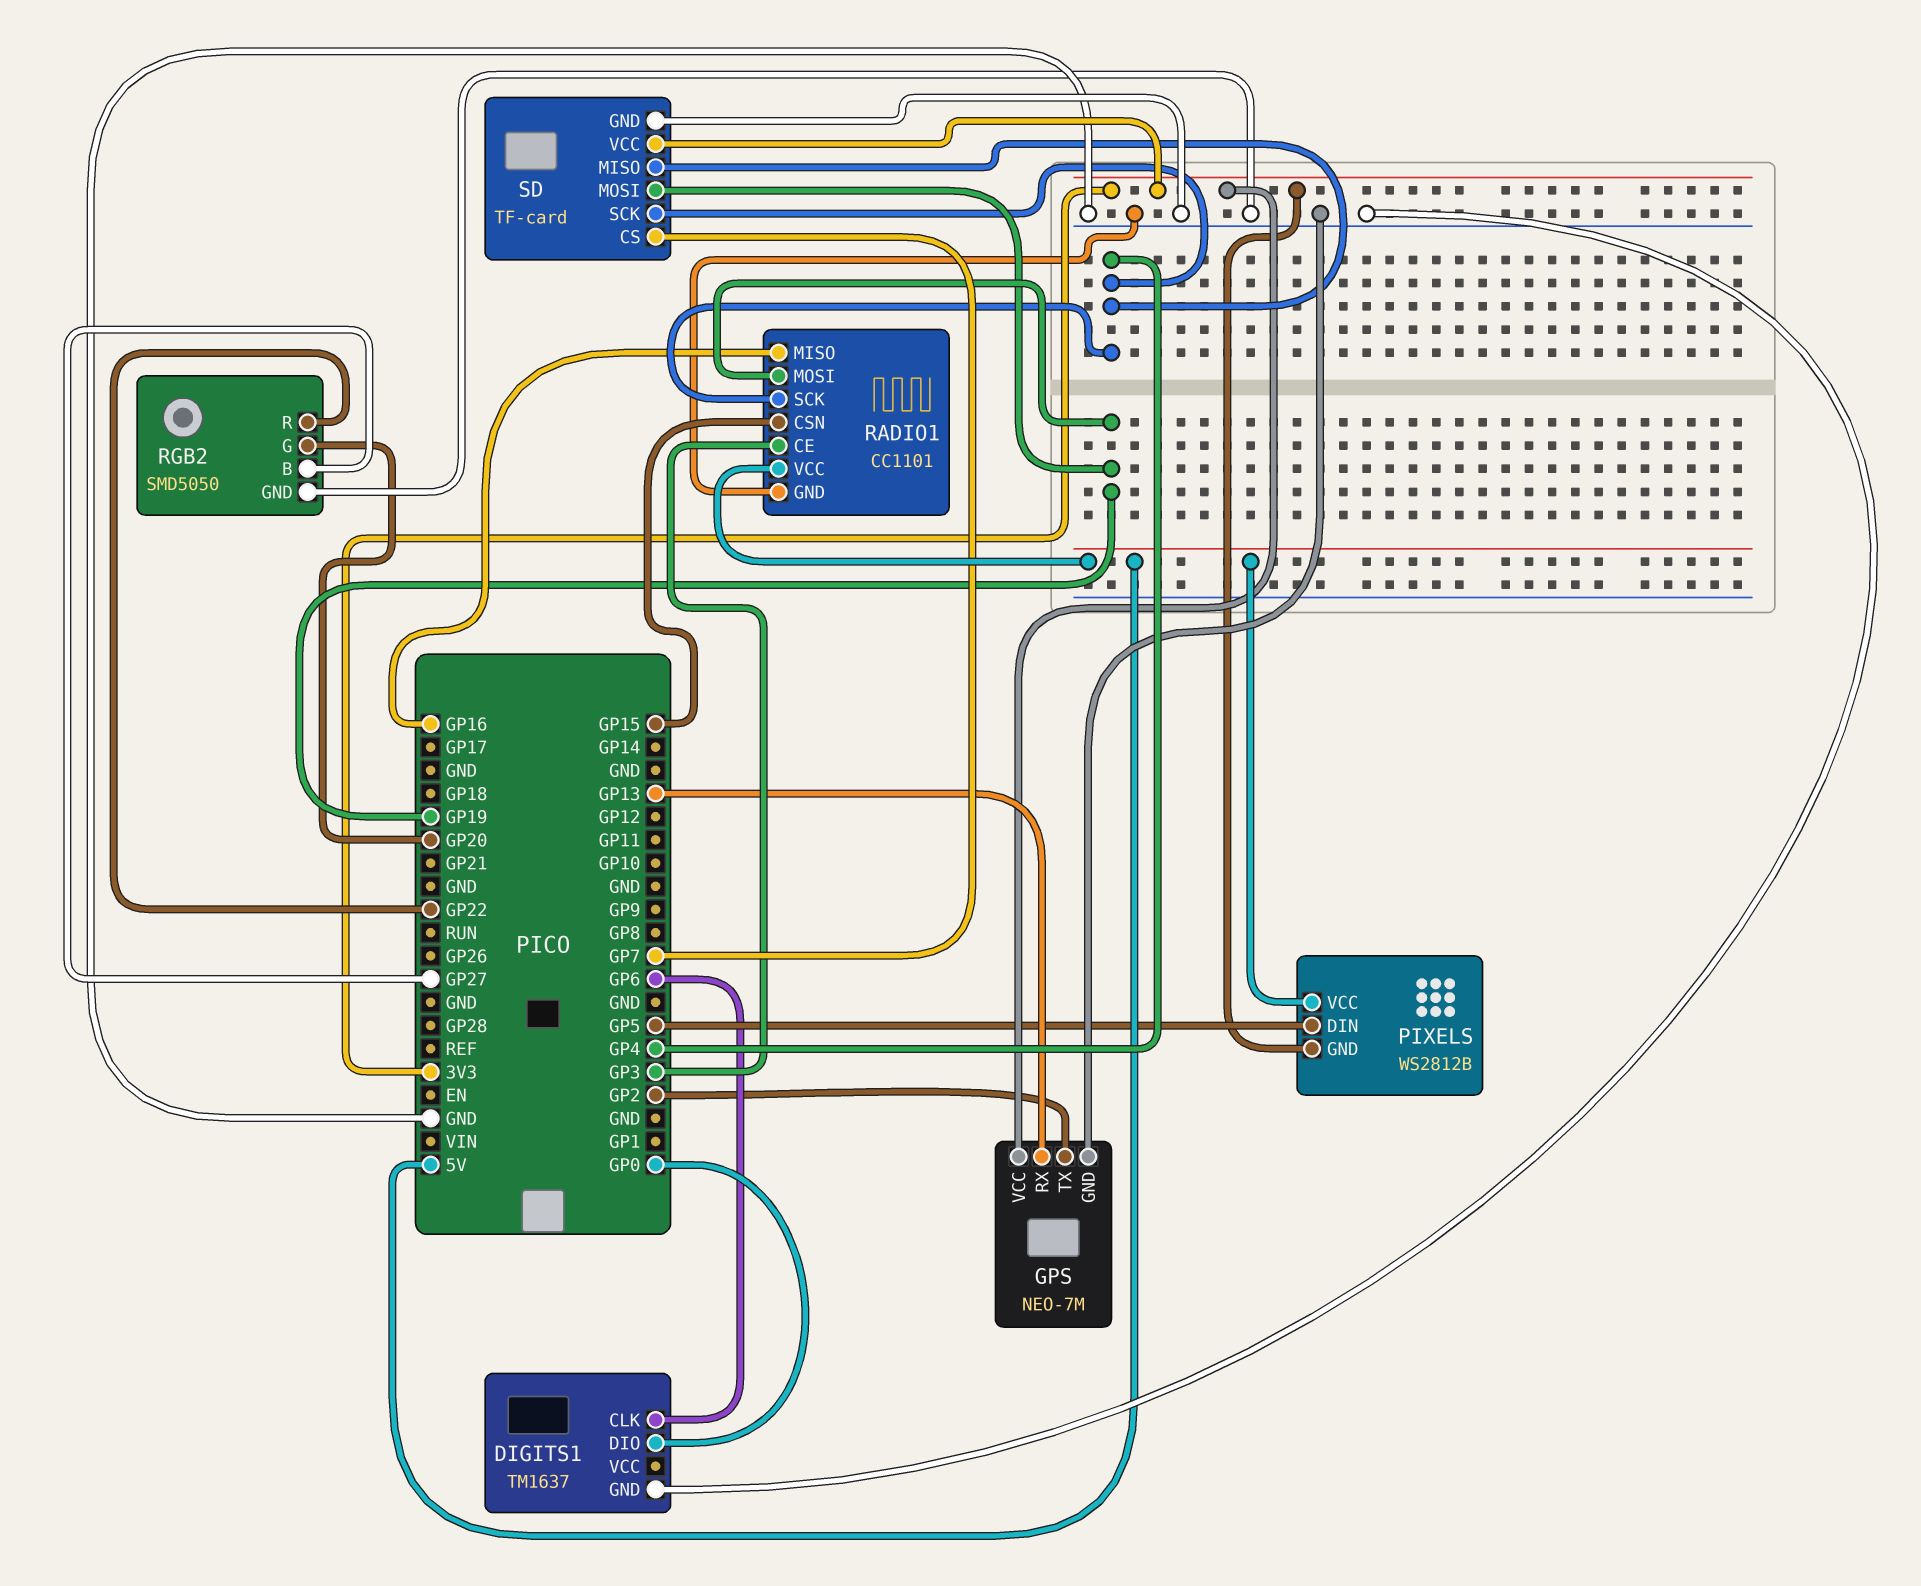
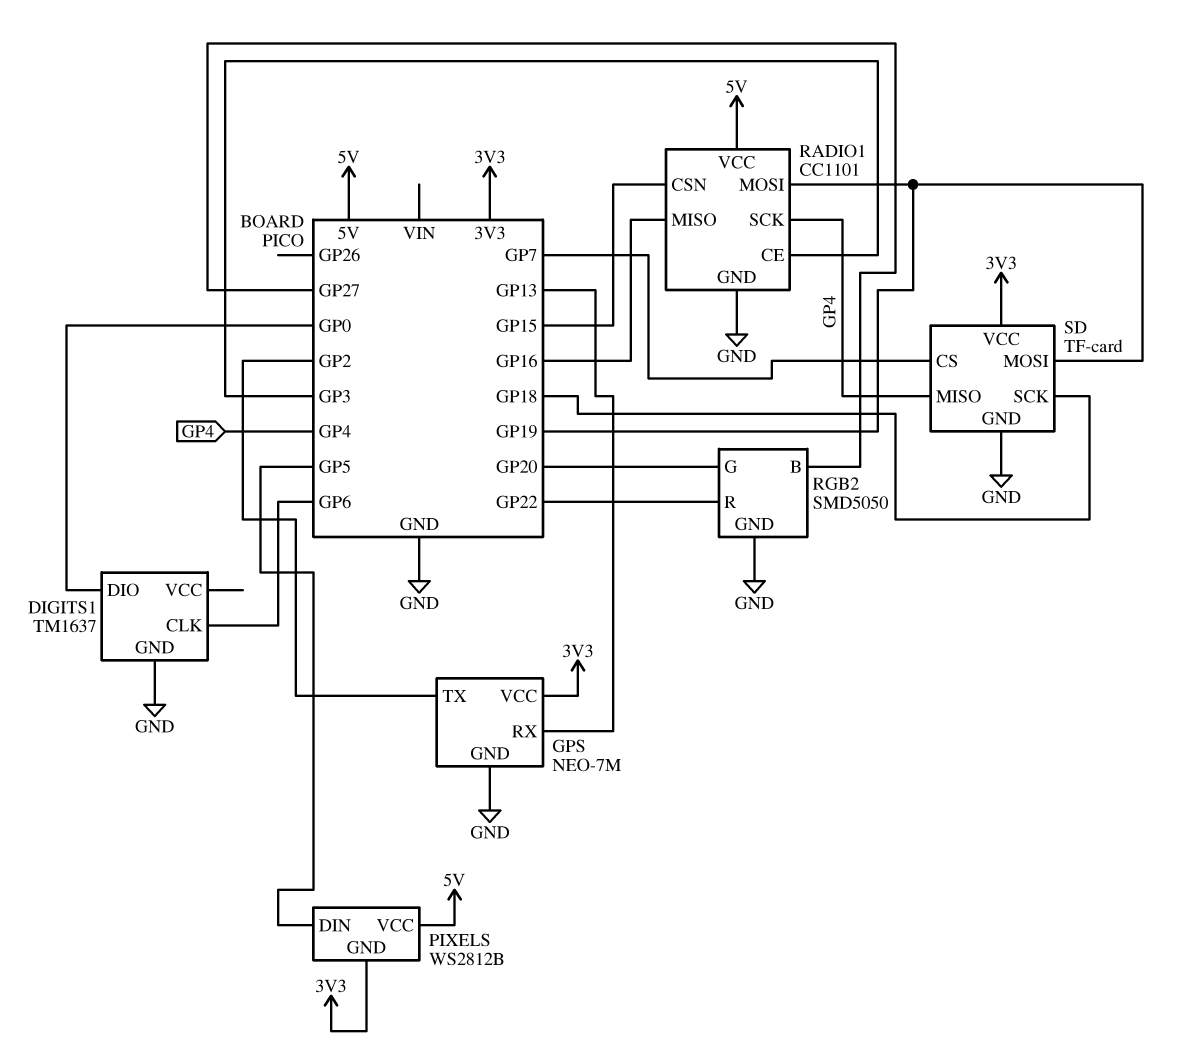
SD pin SCK: GP4 -> GP18

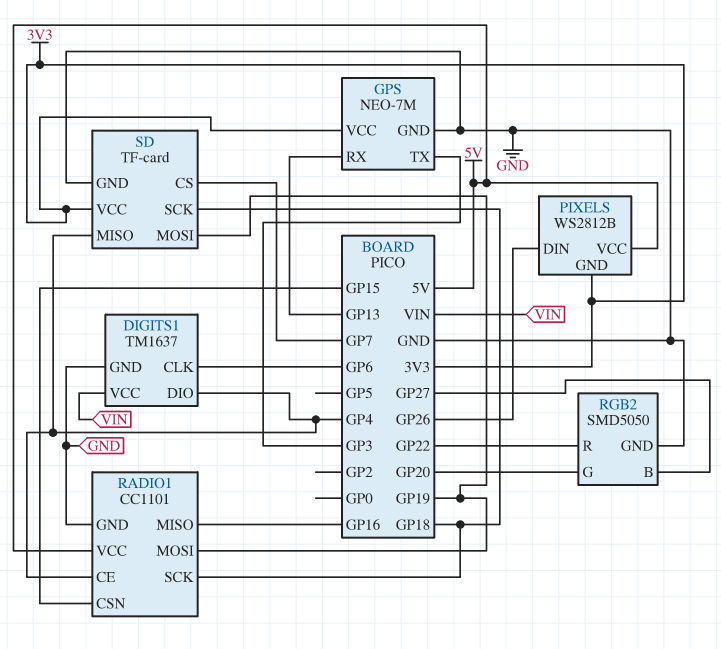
DIGITS1 pin DIO: GP0 -> GP4
DIGITS1 pin VCC: none -> VIN
GPS pin TX: GP2 -> GP3
PIXELS pin DIN: GP5 -> GP26
RADIO1 pin CE: GP3 -> GP4
RADIO1 pin SCK: GP4 -> GP18

